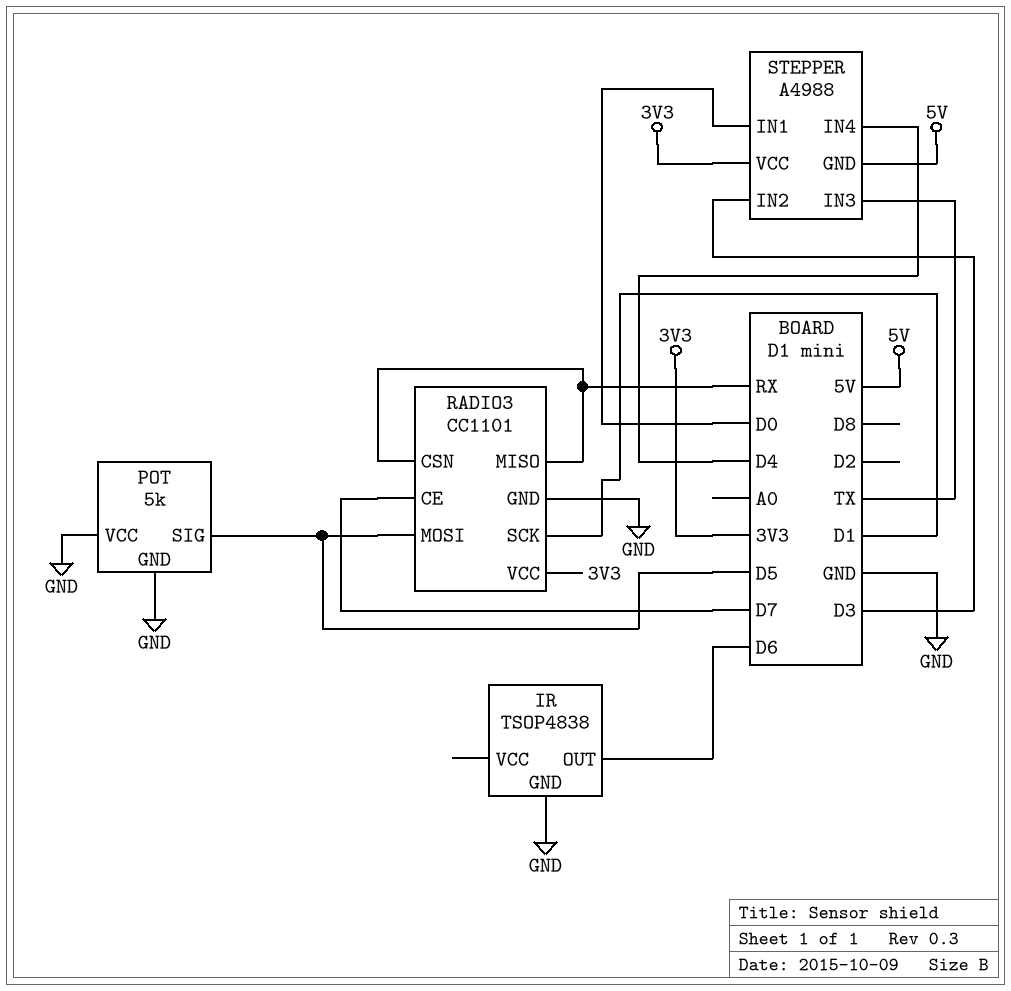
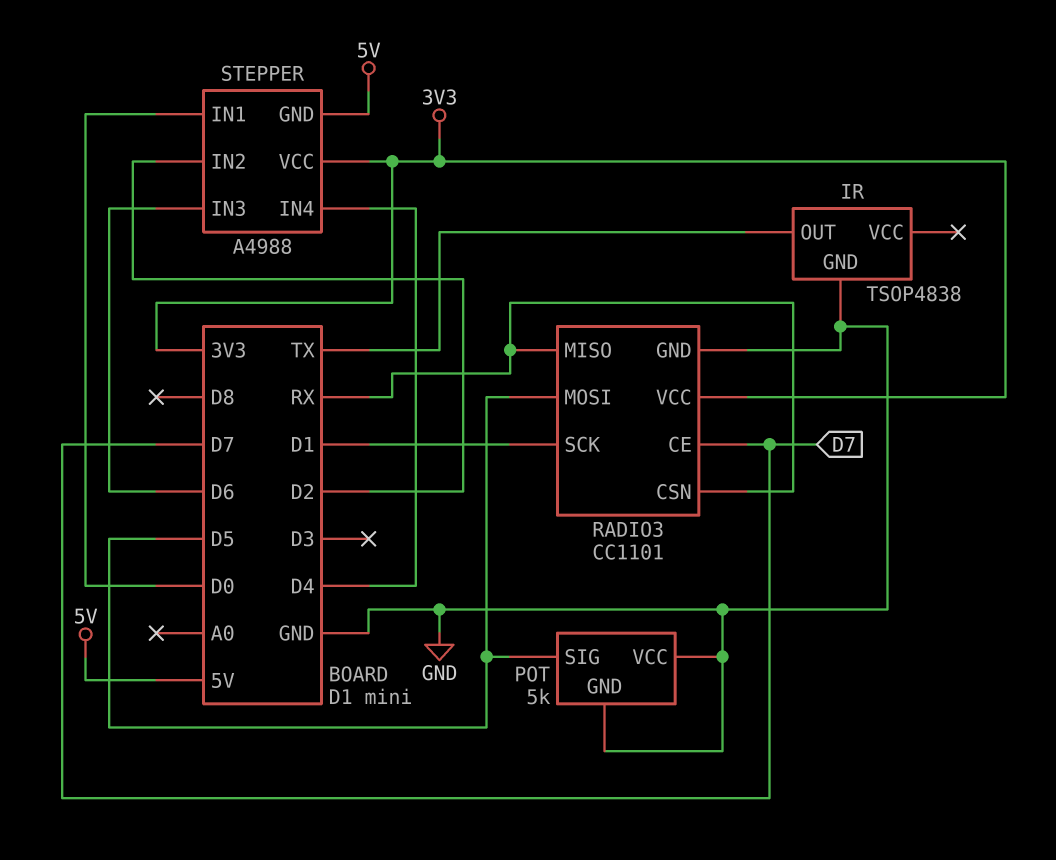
IR pin OUT: D6 -> TX
STEPPER pin IN2: D3 -> D2
STEPPER pin IN3: TX -> D6

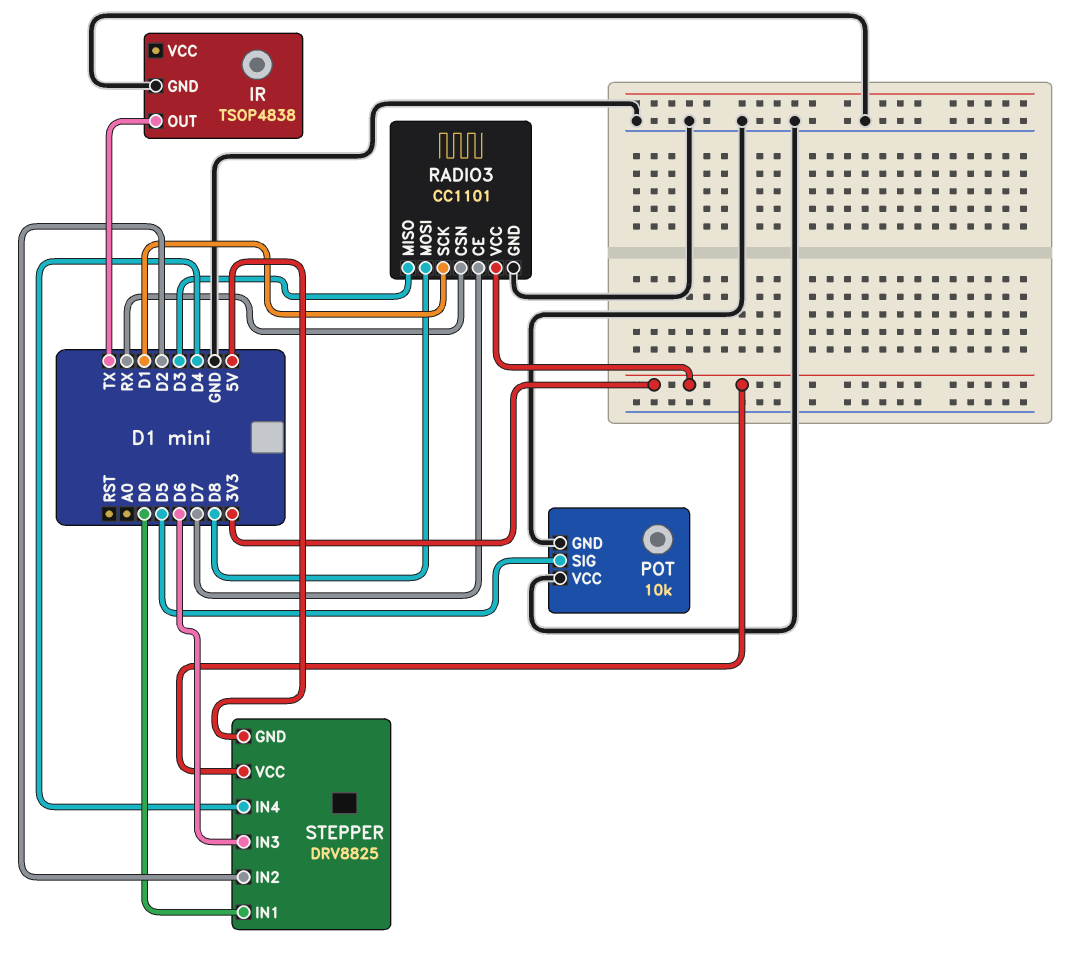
POT: 5k -> 10k
RADIO3 pin MISO: RX -> D3
RADIO3 pin MOSI: D5 -> D8
STEPPER: A4988 -> DRV8825

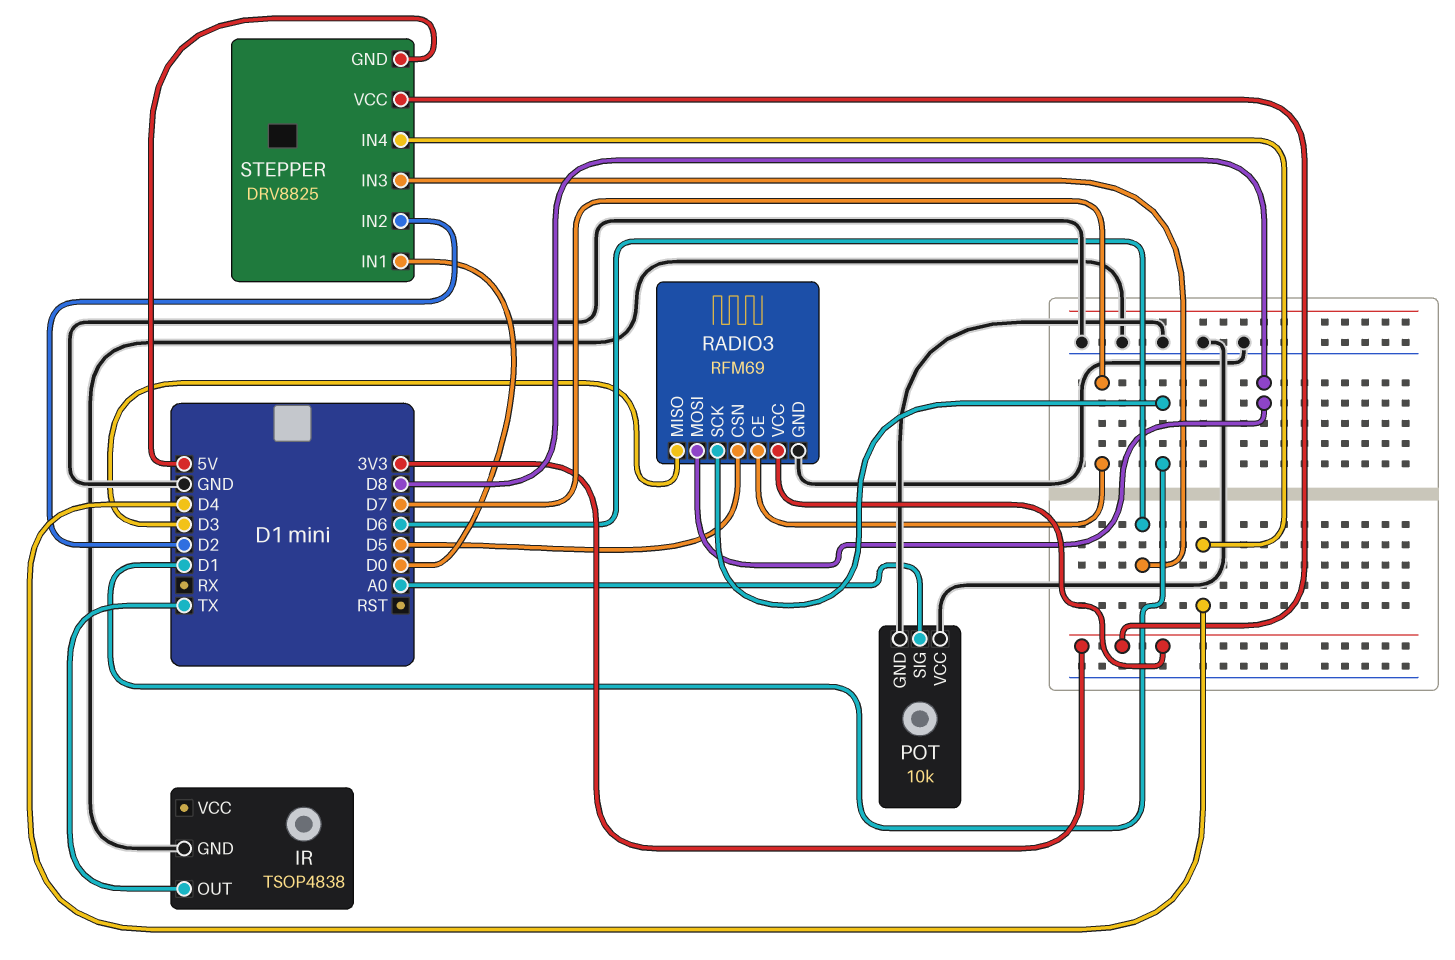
POT pin SIG: D5 -> A0
RADIO3: CC1101 -> RFM69
RADIO3 pin CSN: RX -> D5

